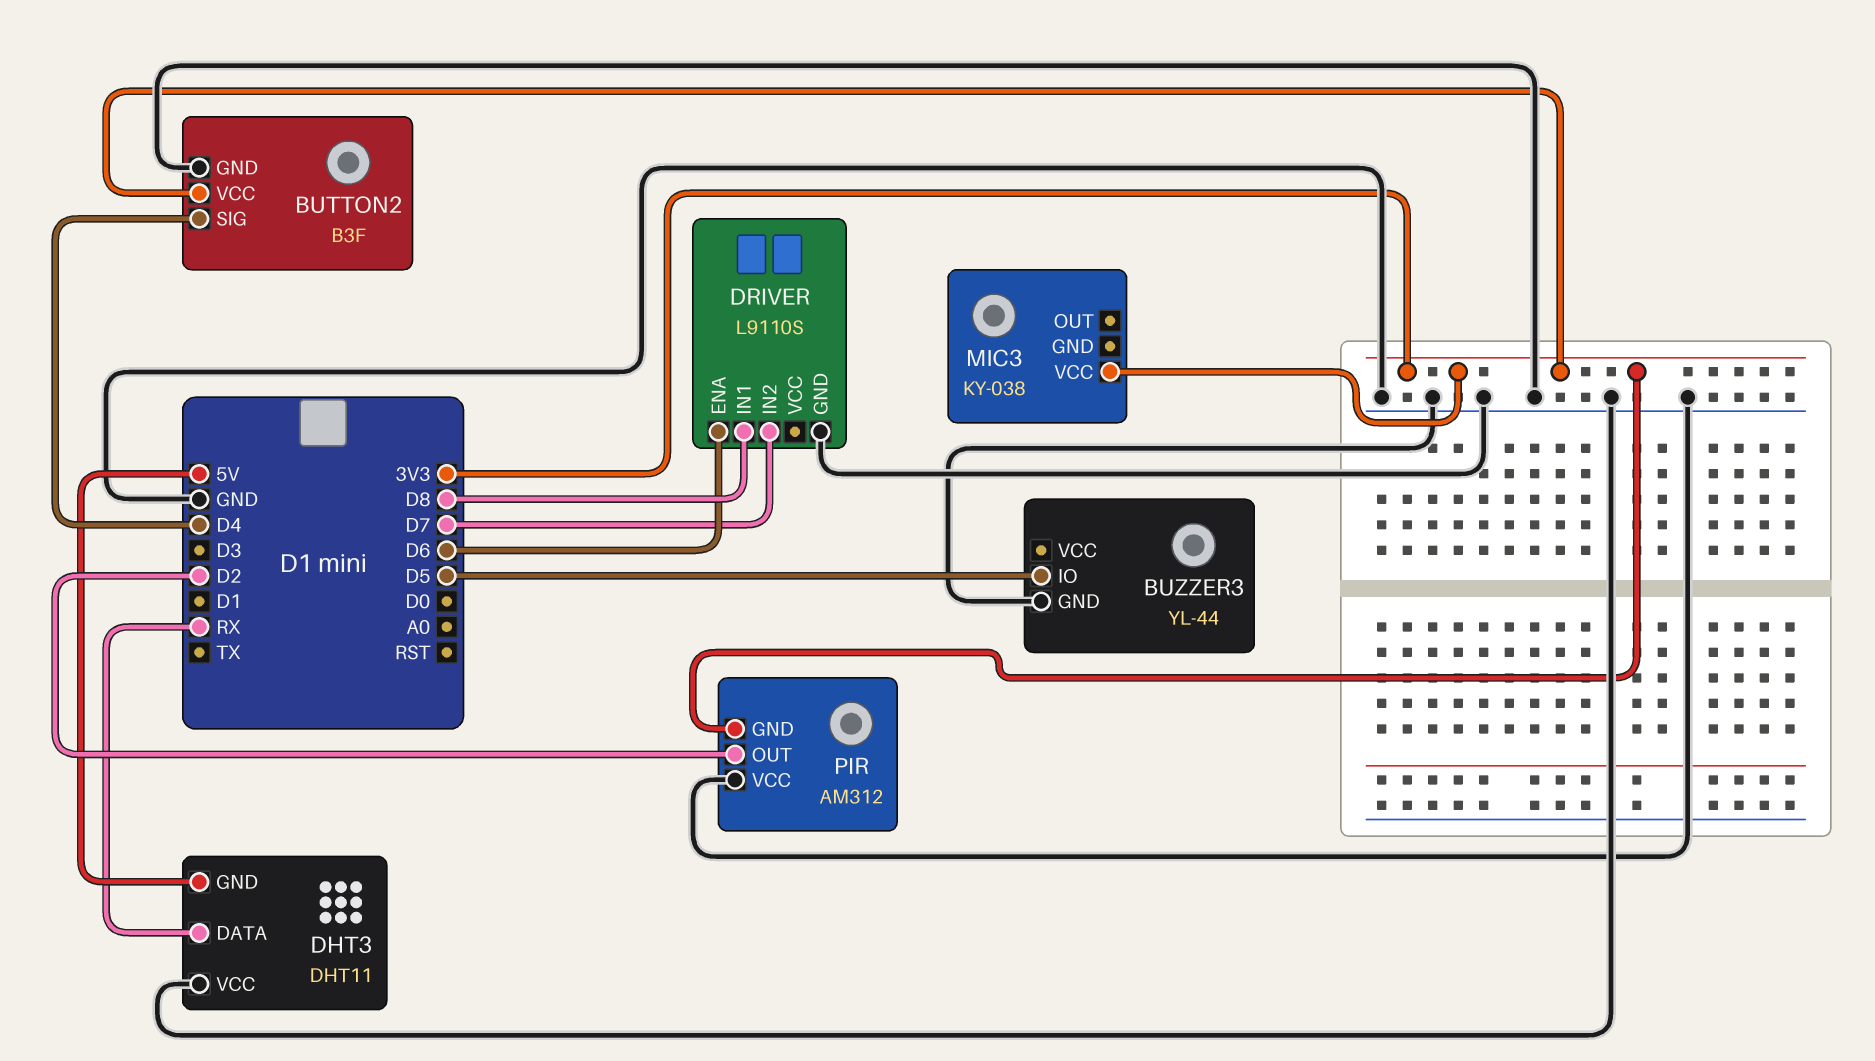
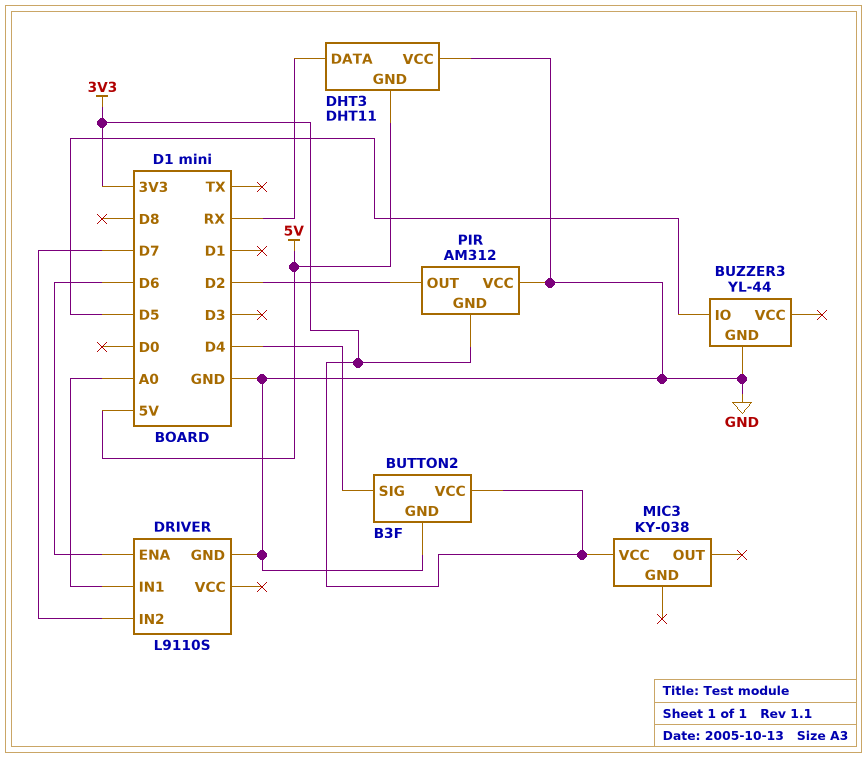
DRIVER pin IN1: D8 -> A0

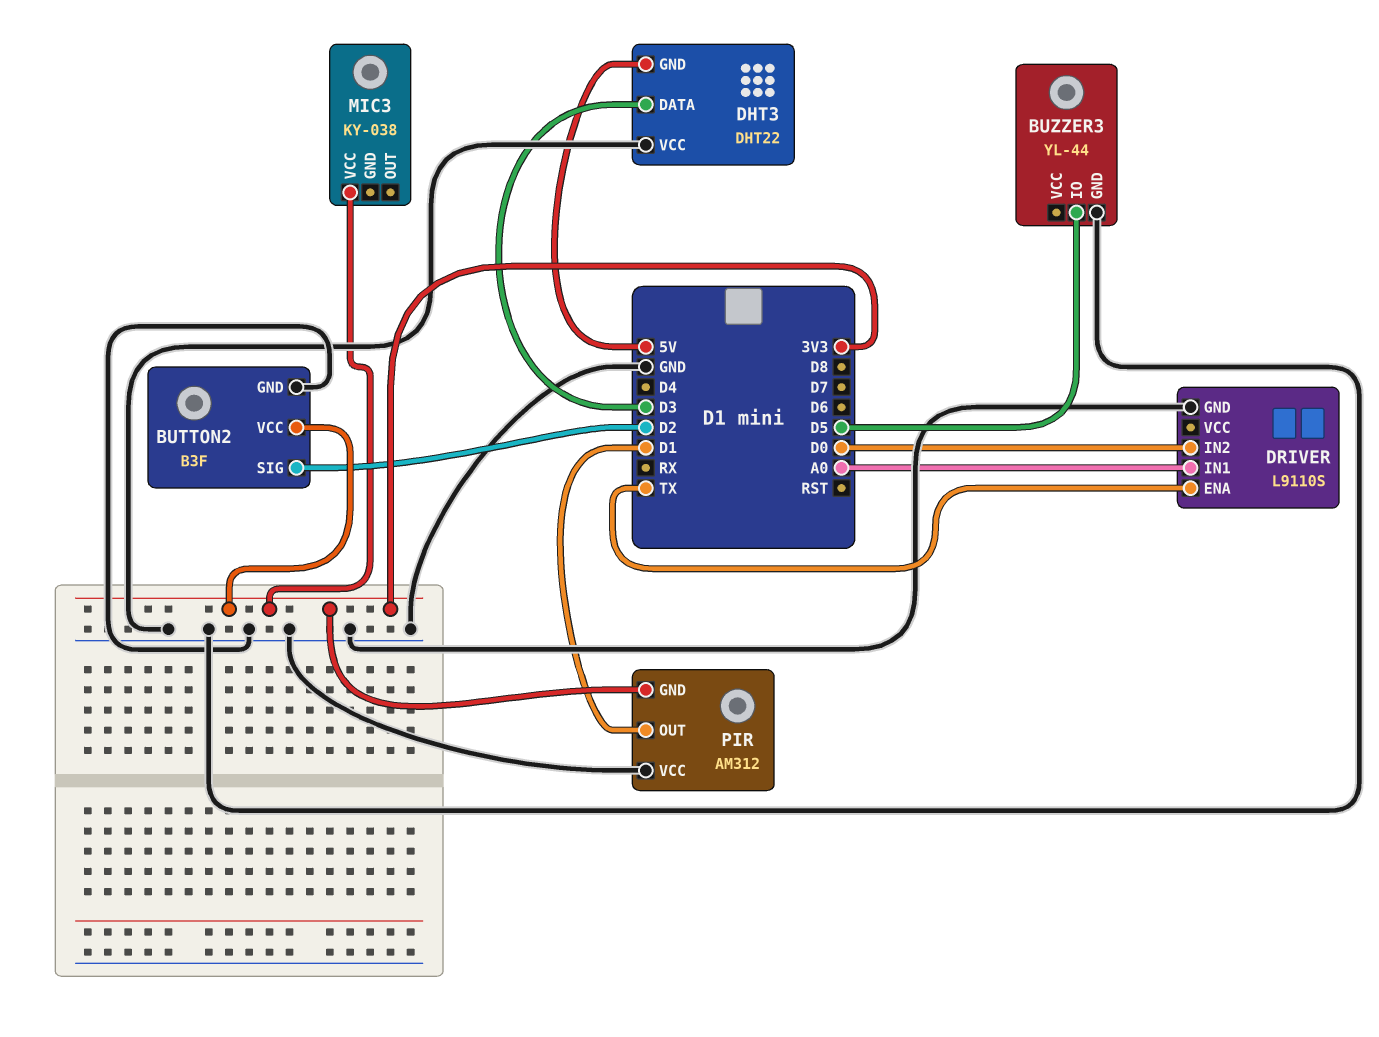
BUTTON2 pin SIG: D4 -> D2
DHT3: DHT11 -> DHT22
DHT3 pin DATA: RX -> D3
DRIVER pin ENA: D6 -> TX
DRIVER pin IN2: D7 -> D0
PIR pin OUT: D2 -> D1

